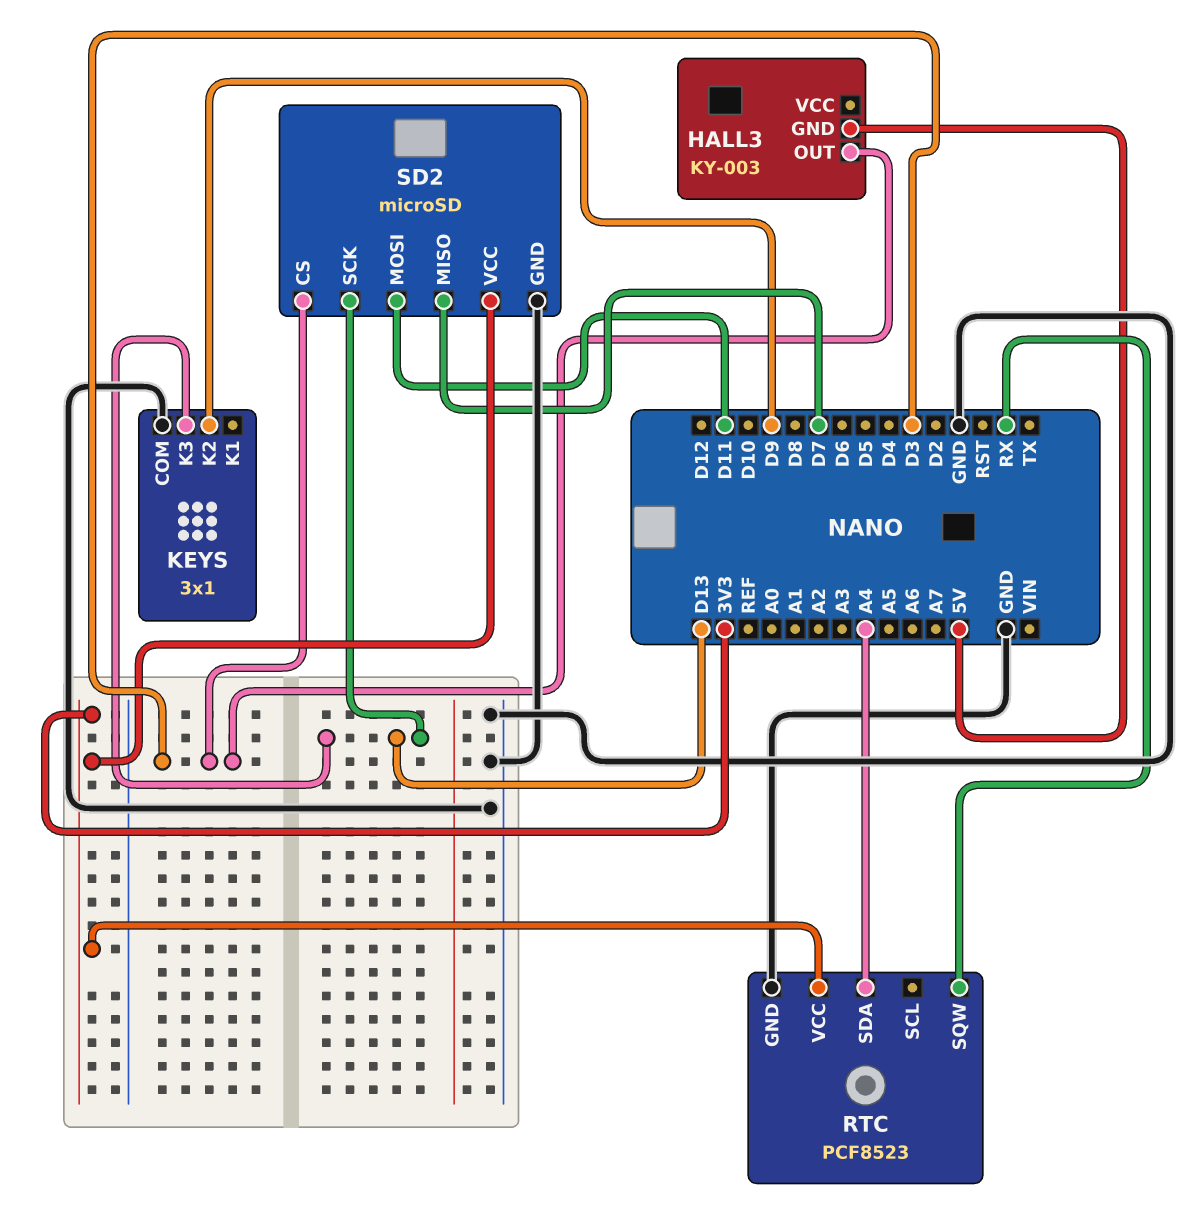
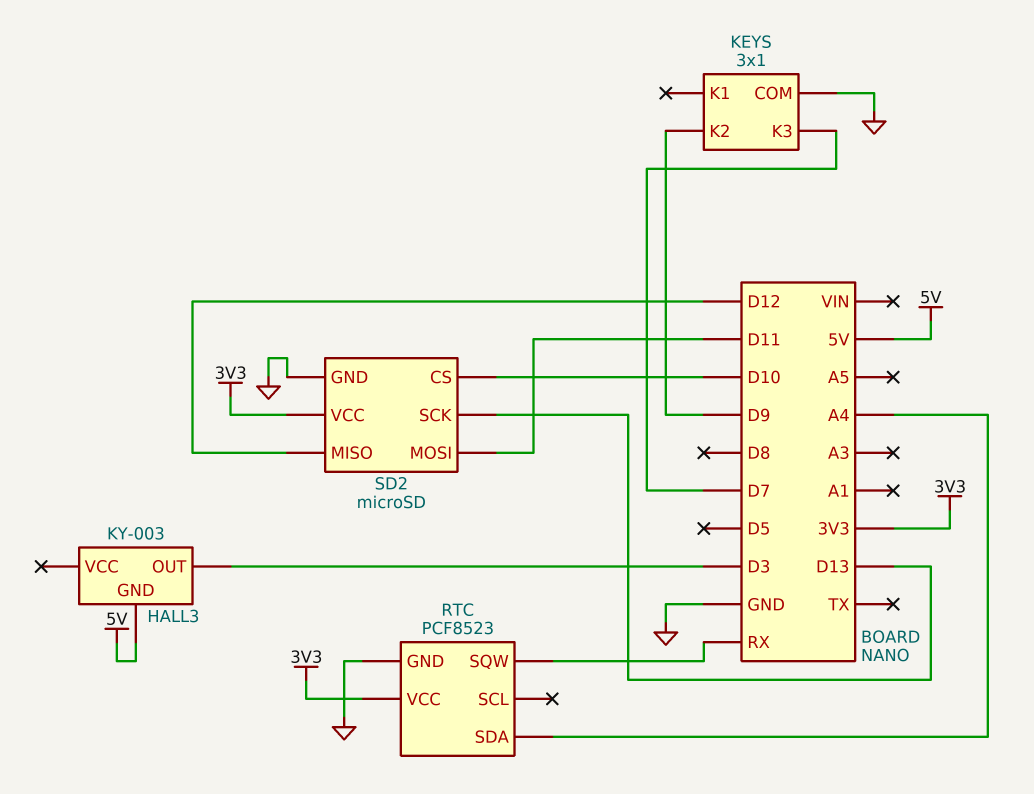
KEYS pin K3: D13 -> D7
SD2 pin CS: D3 -> D10
SD2 pin MISO: D7 -> D12

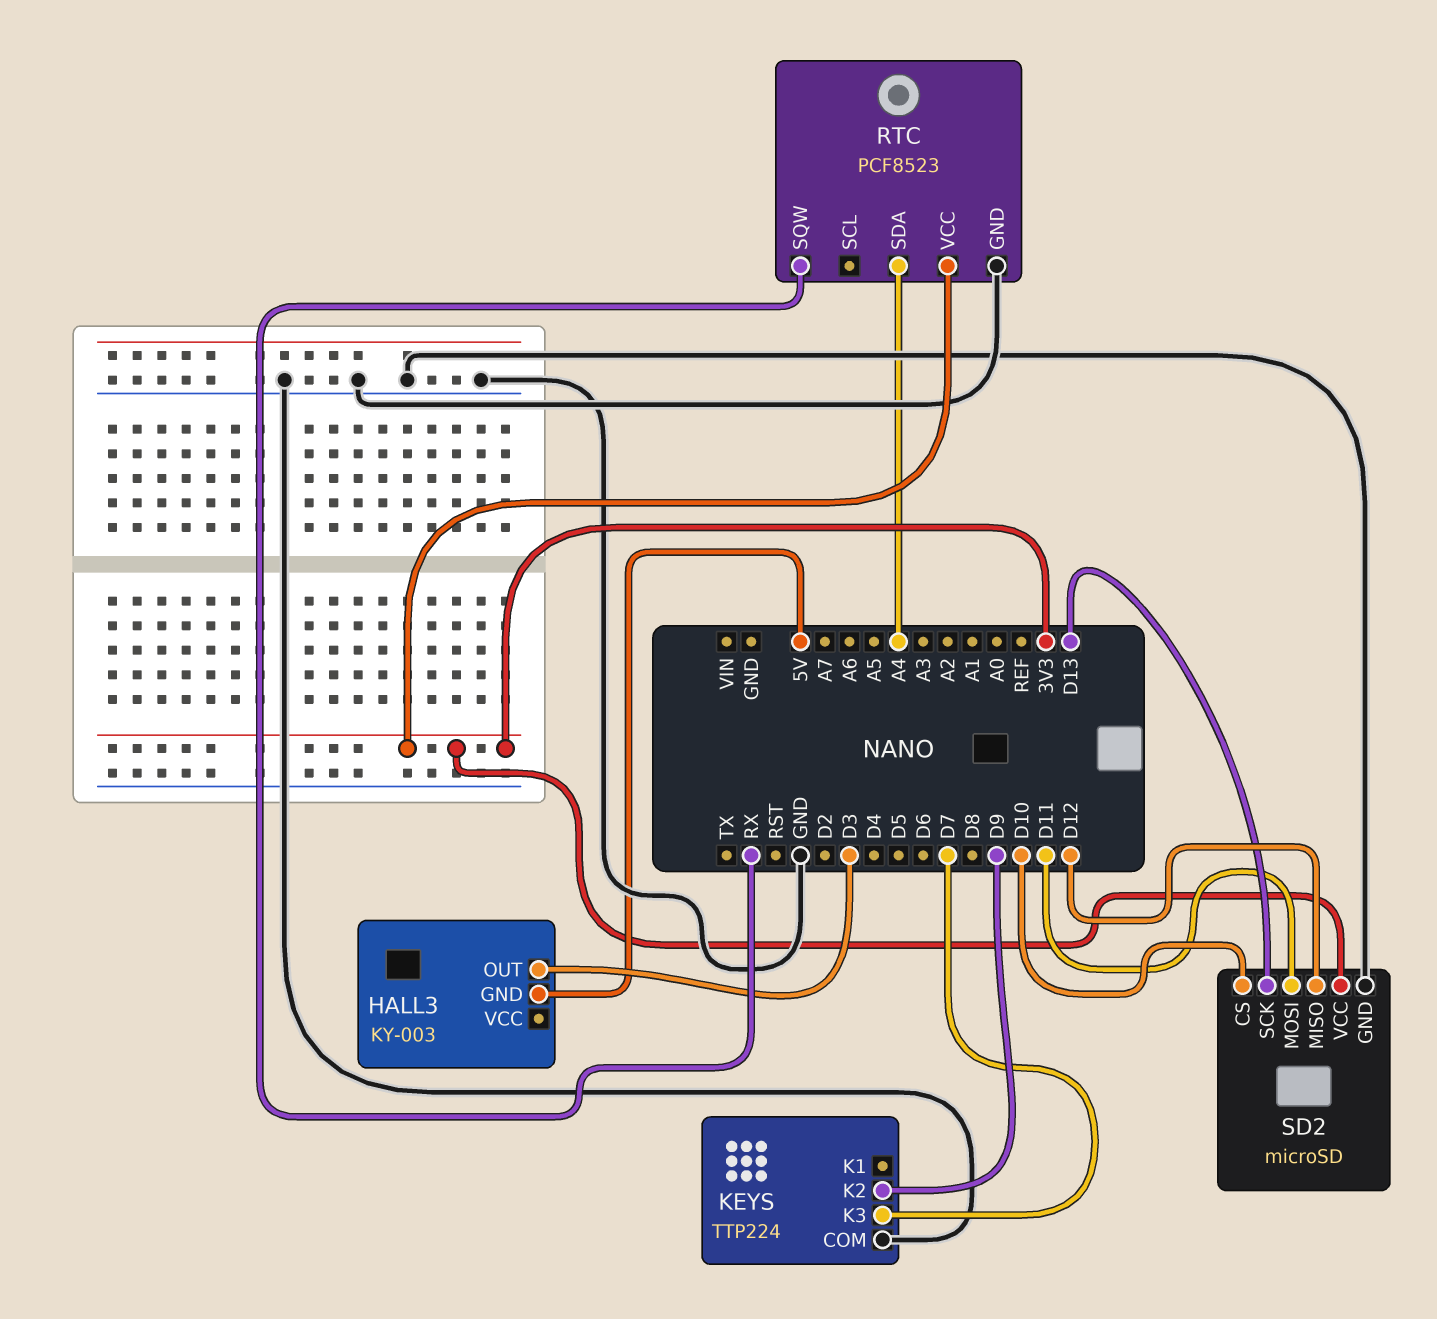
KEYS: 3x1 -> TTP224

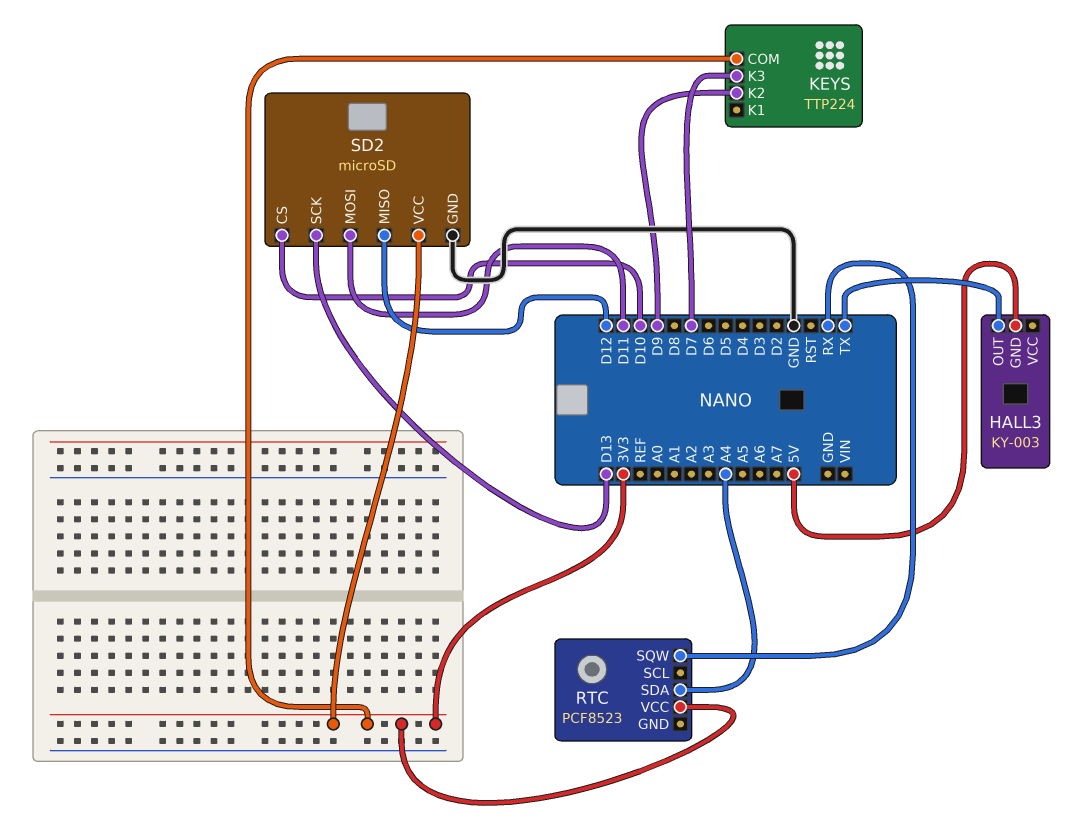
HALL3 pin OUT: D3 -> TX
KEYS pin COM: GND -> 3V3
RTC pin GND: GND -> none

